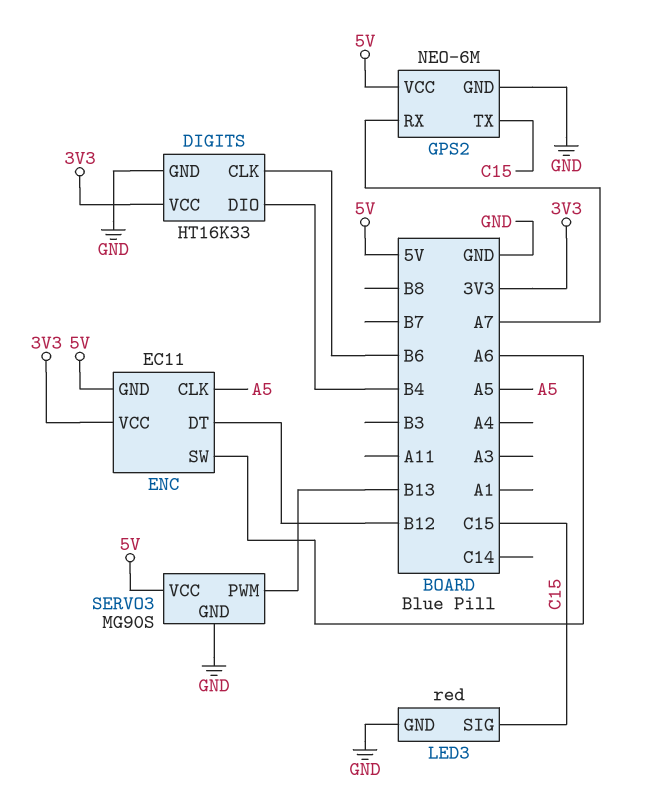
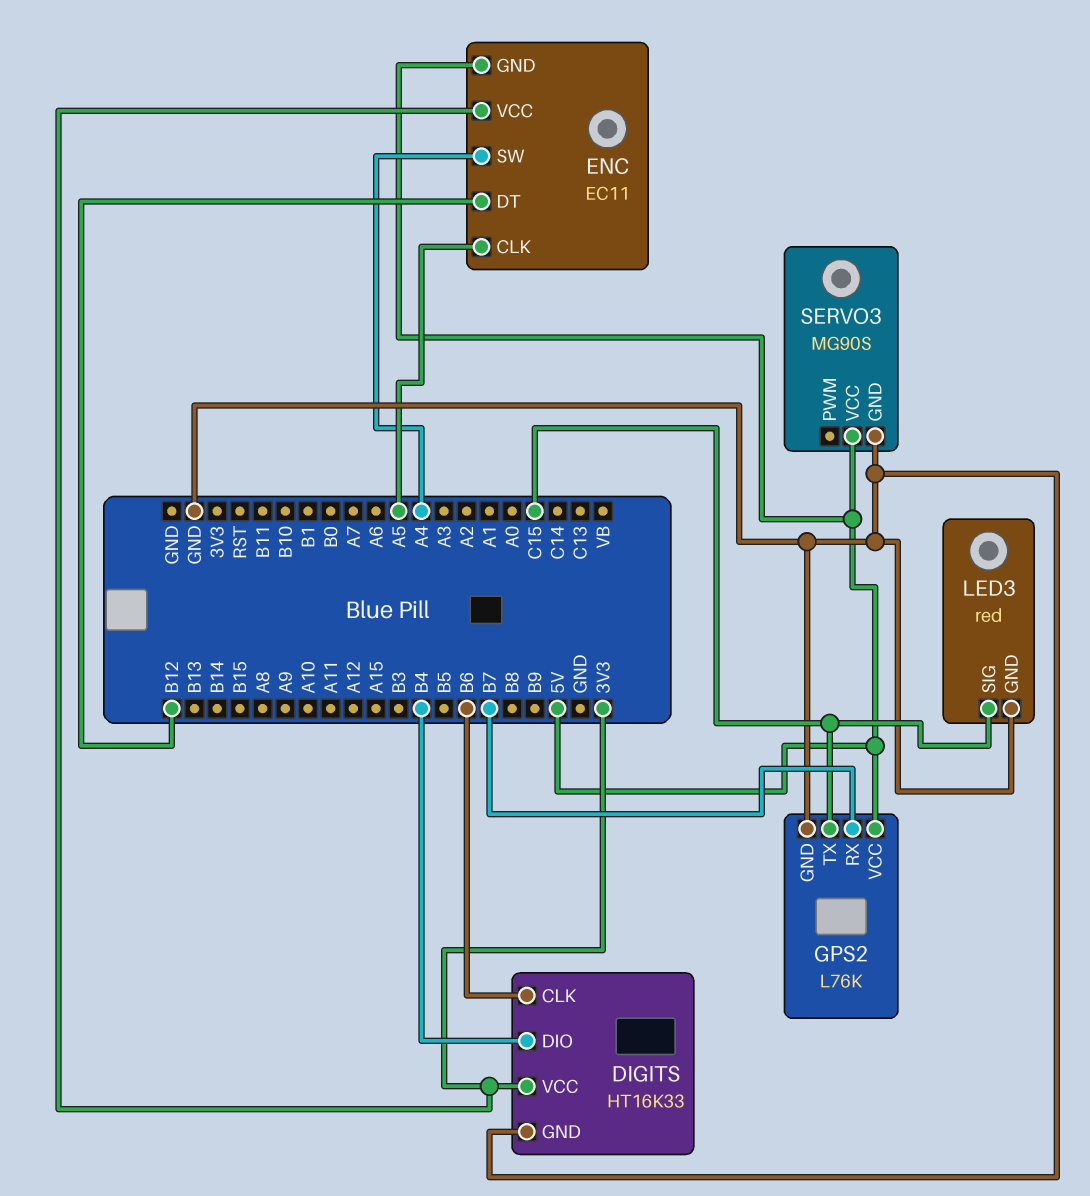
ENC pin SW: A6 -> A4
GPS2: NEO-6M -> L76K
GPS2 pin RX: A7 -> B7
SERVO3 pin PWM: B13 -> none

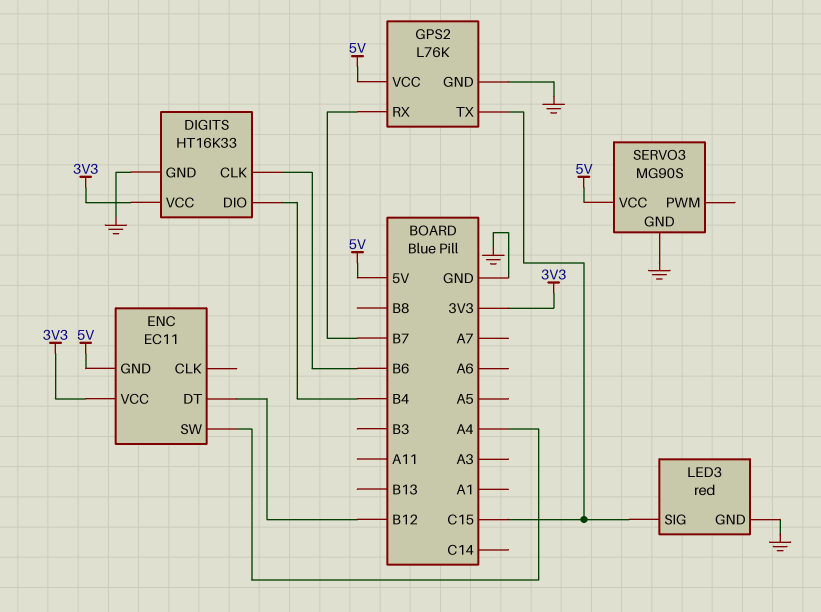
ENC pin CLK: A5 -> none

